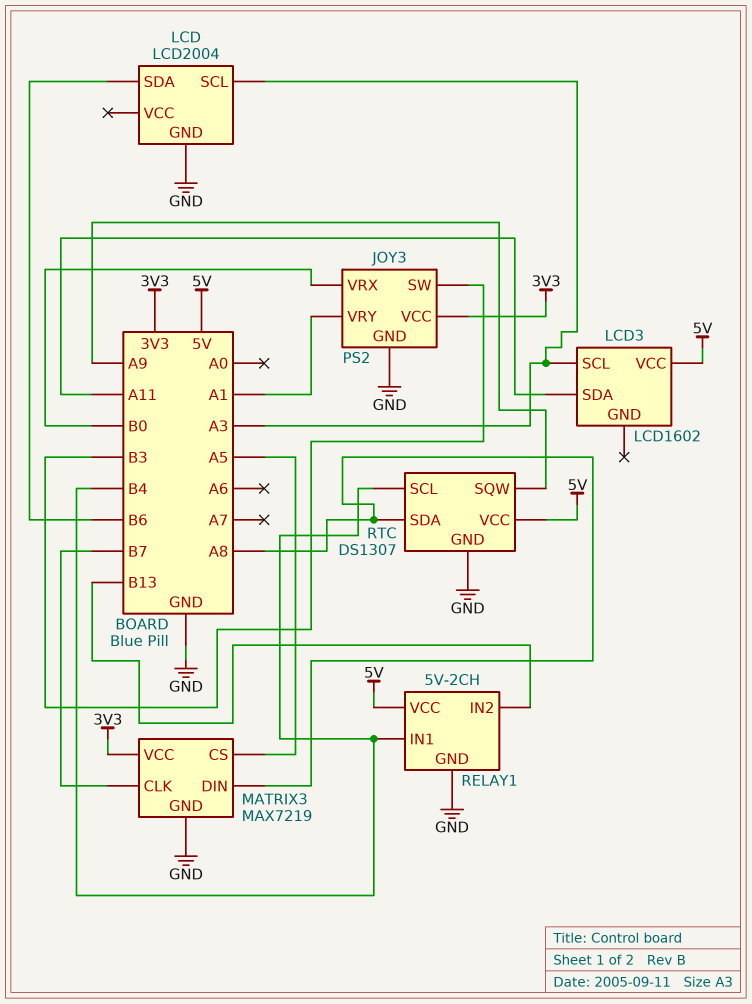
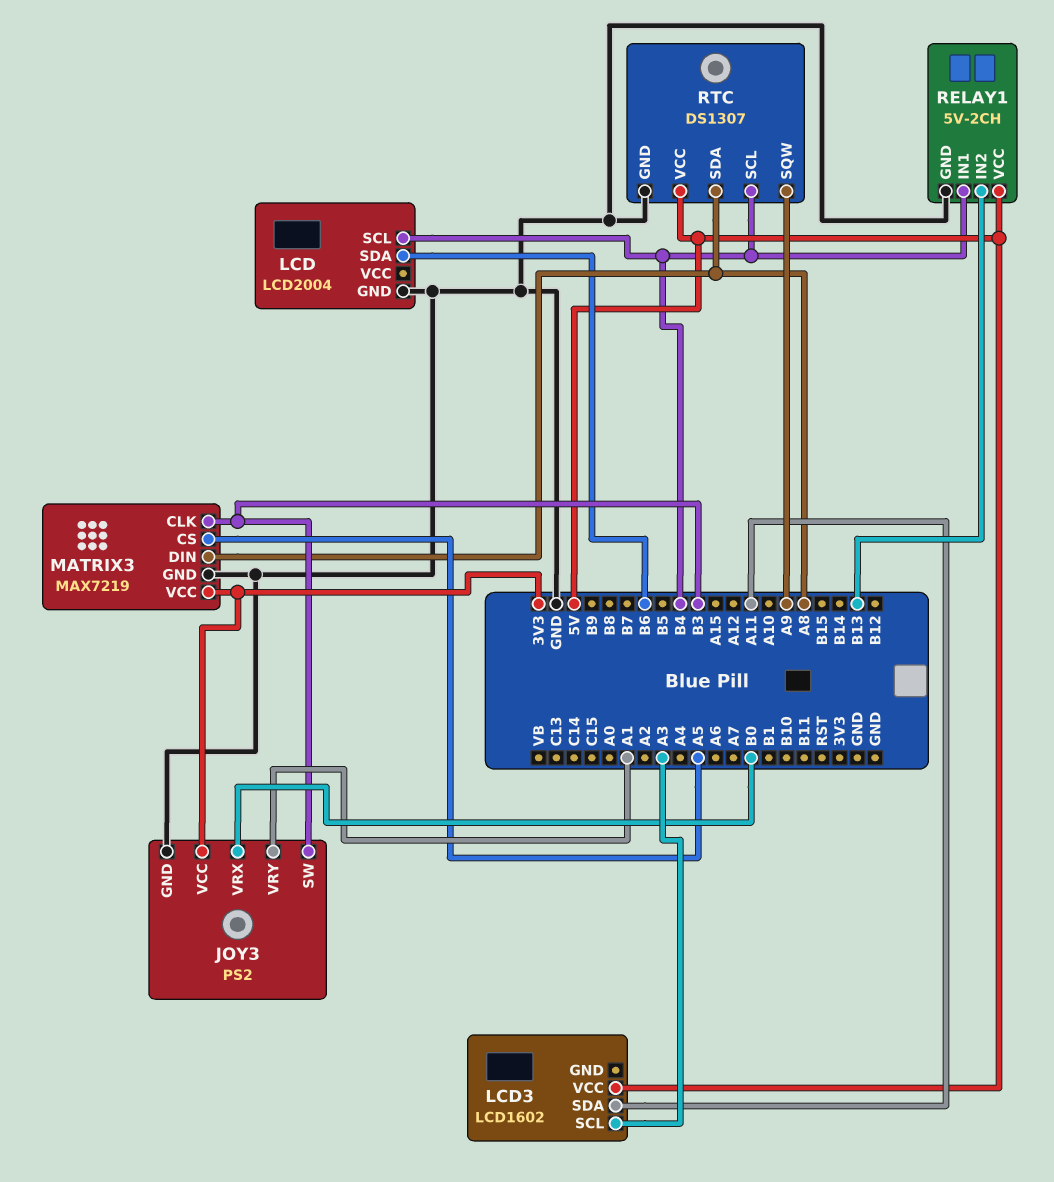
LCD pin SCL: A3 -> B4
MATRIX3 pin CLK: B7 -> B3

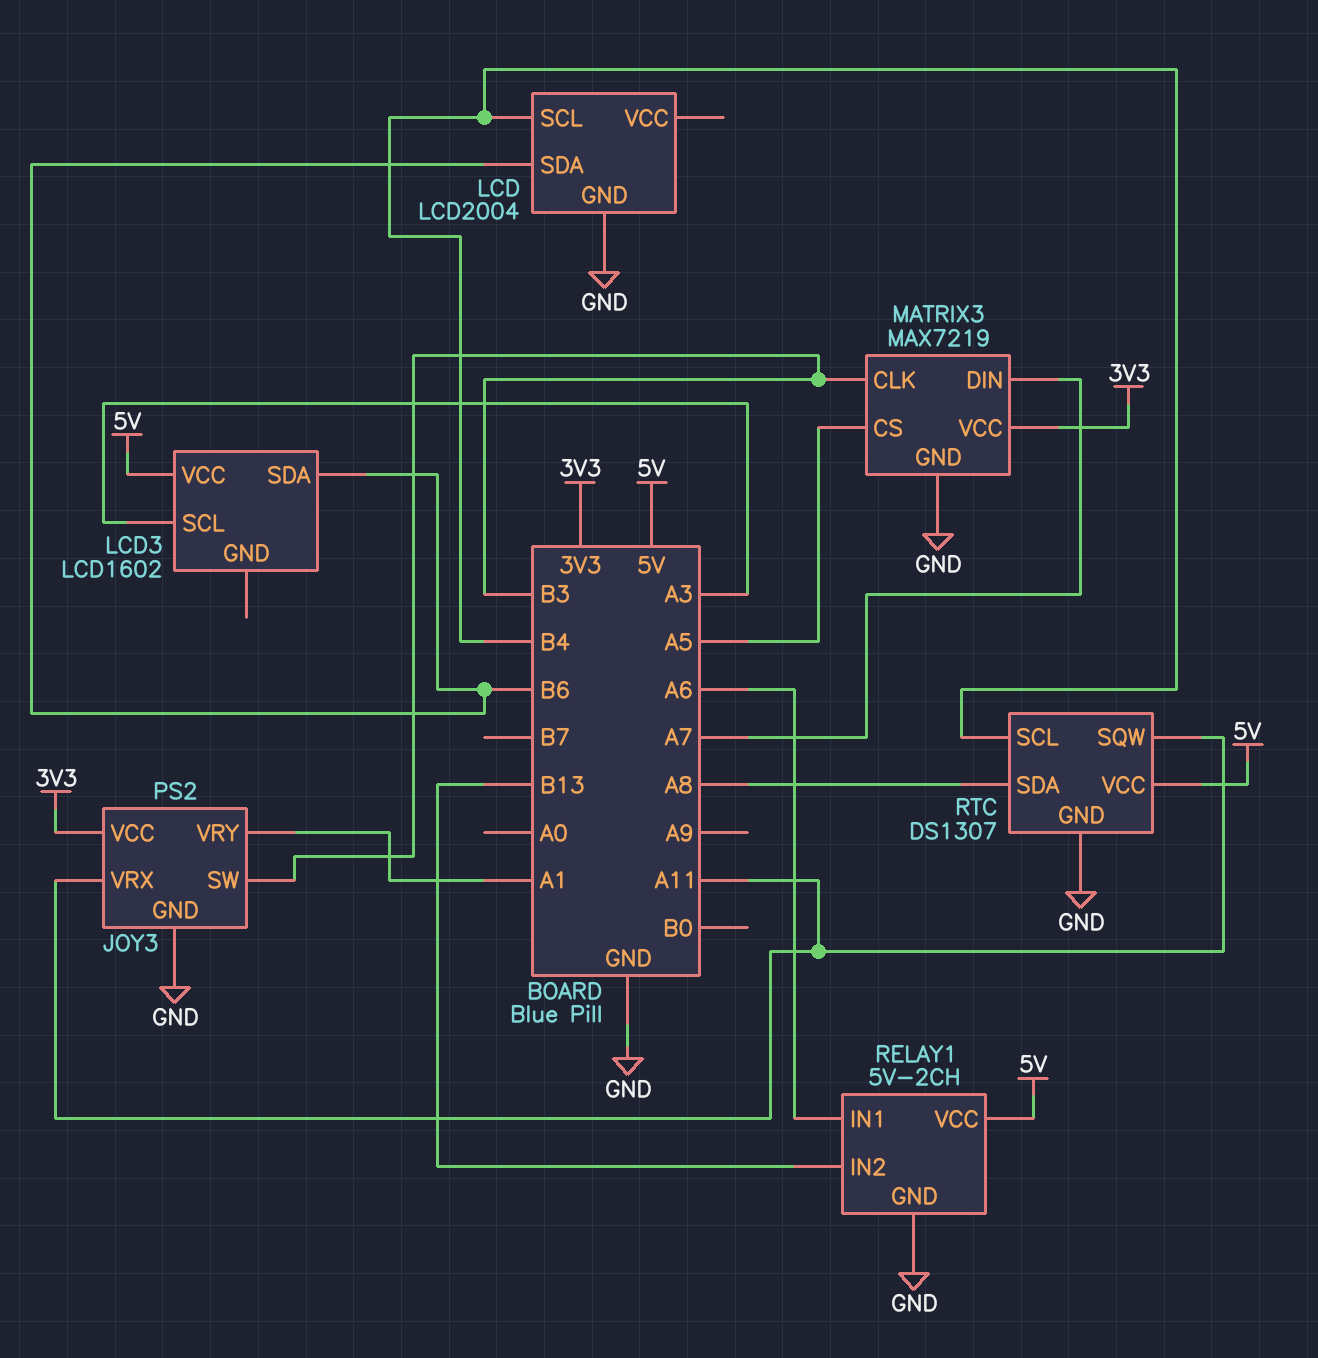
JOY3 pin VRX: B0 -> A11
LCD3 pin SDA: A11 -> B6
MATRIX3 pin DIN: A8 -> A7
RELAY1 pin IN1: B4 -> A6
RTC pin SQW: A9 -> A11

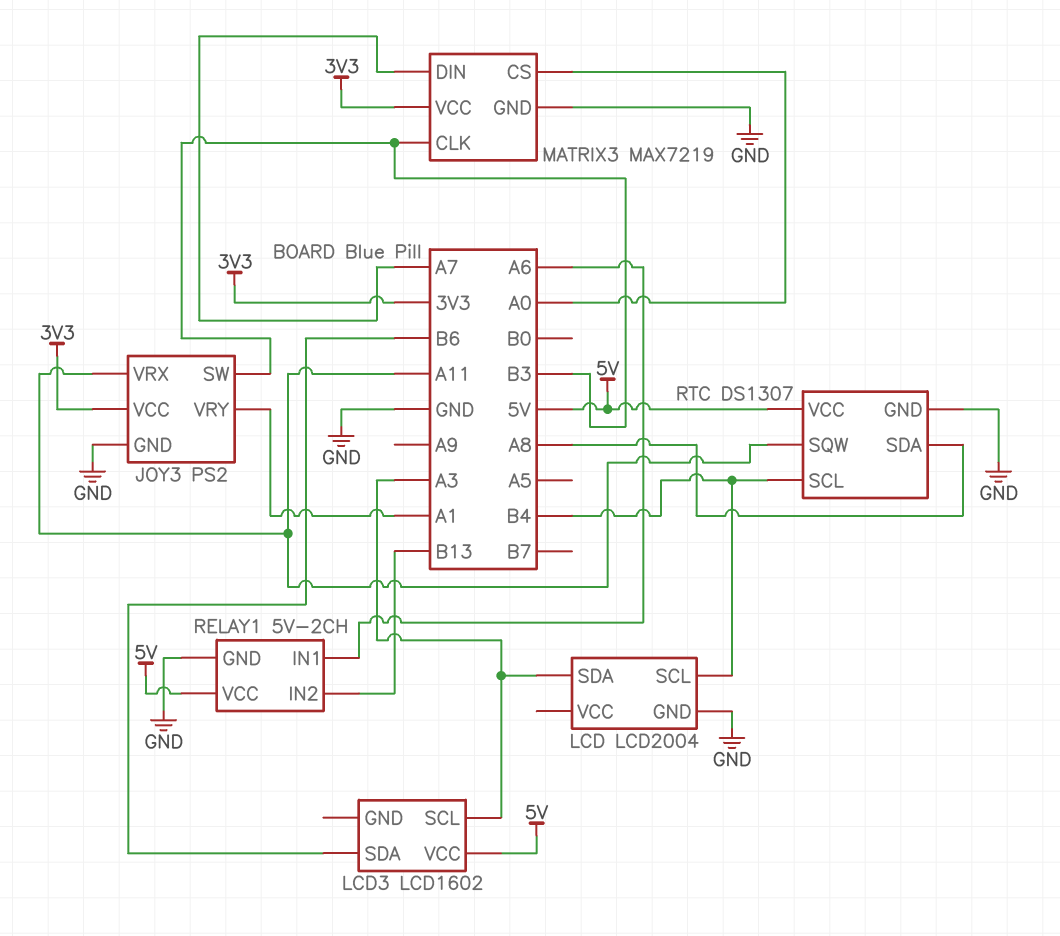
LCD pin SDA: B6 -> A3
MATRIX3 pin CS: A5 -> A0

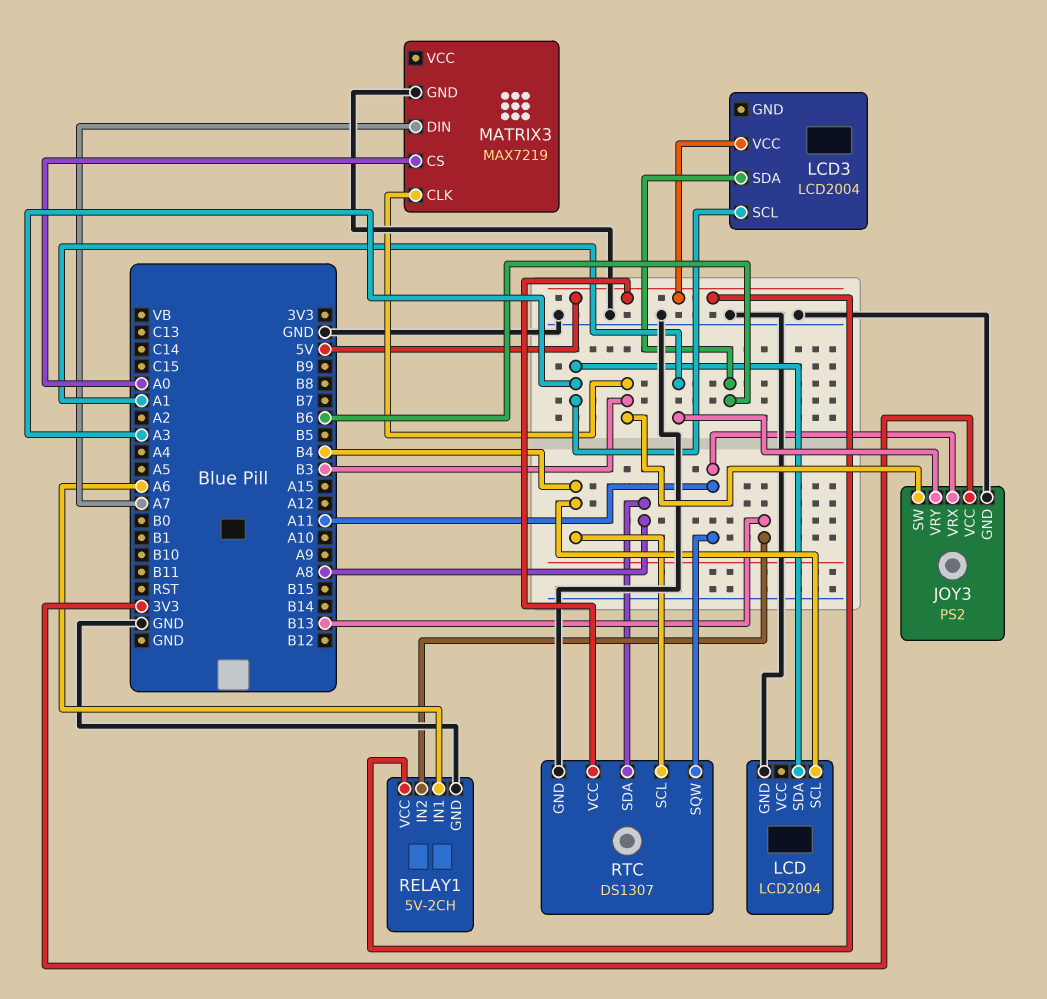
LCD3: LCD1602 -> LCD2004
MATRIX3 pin VCC: 3V3 -> none

